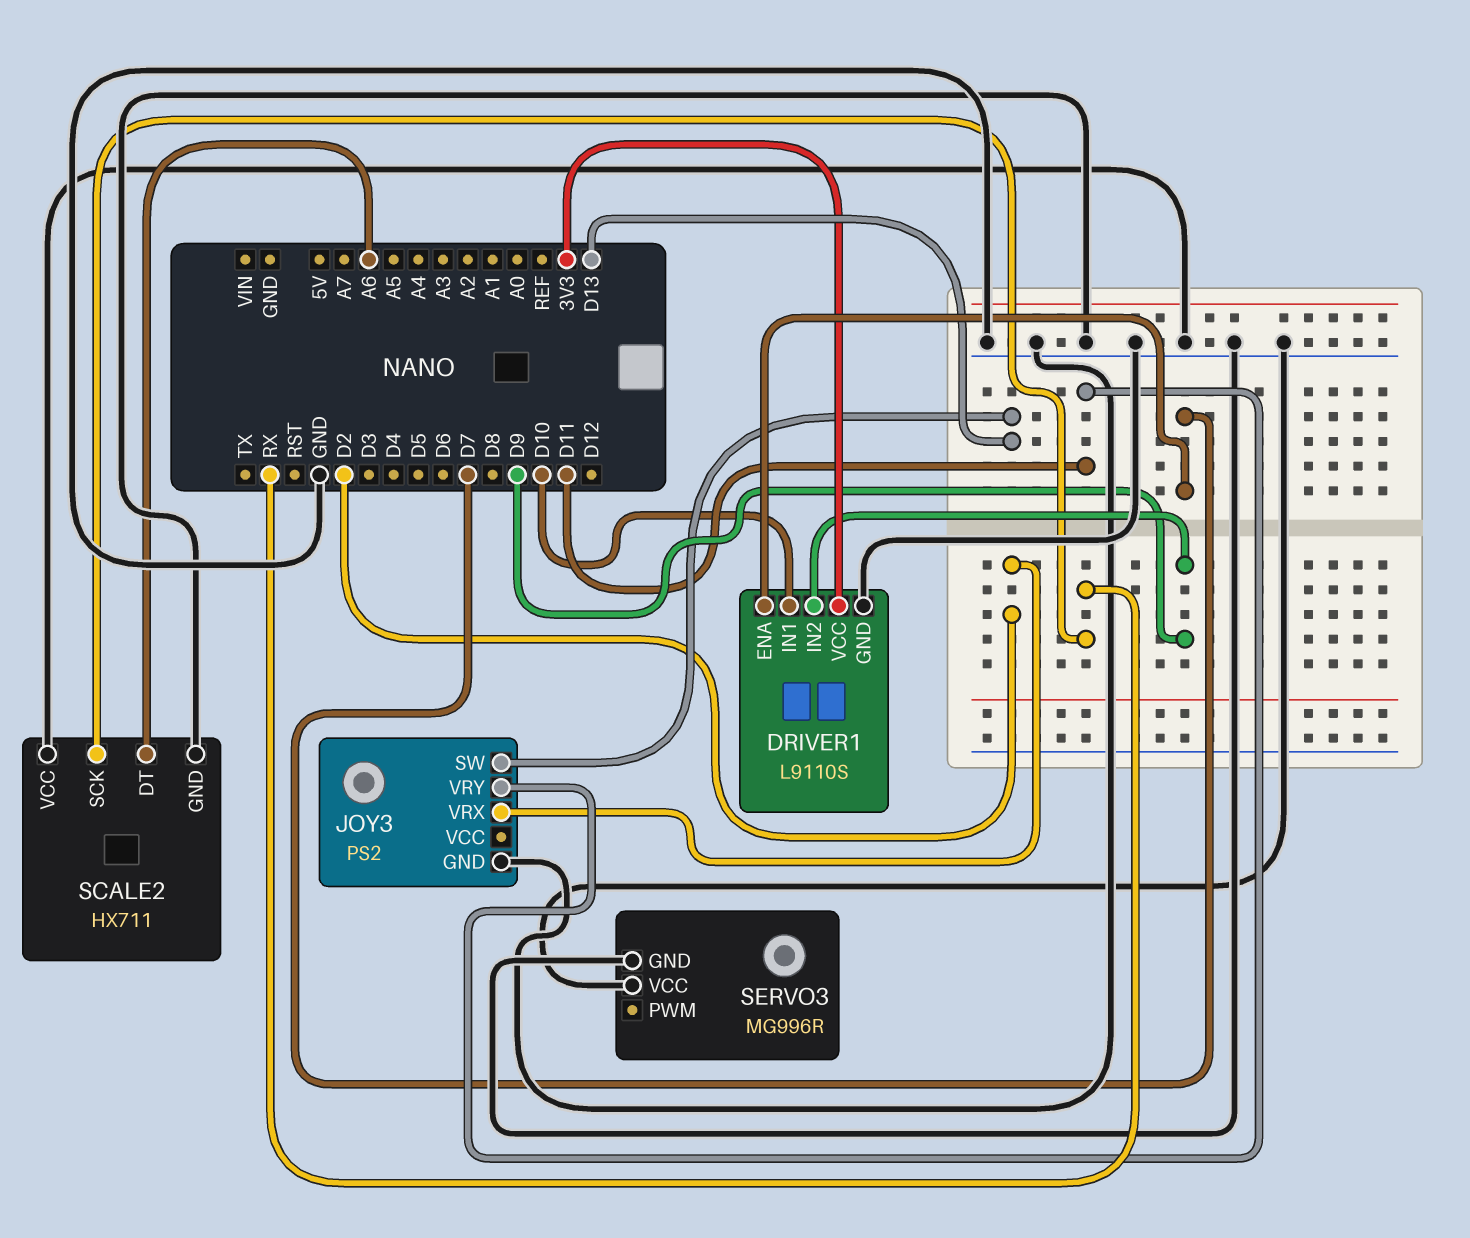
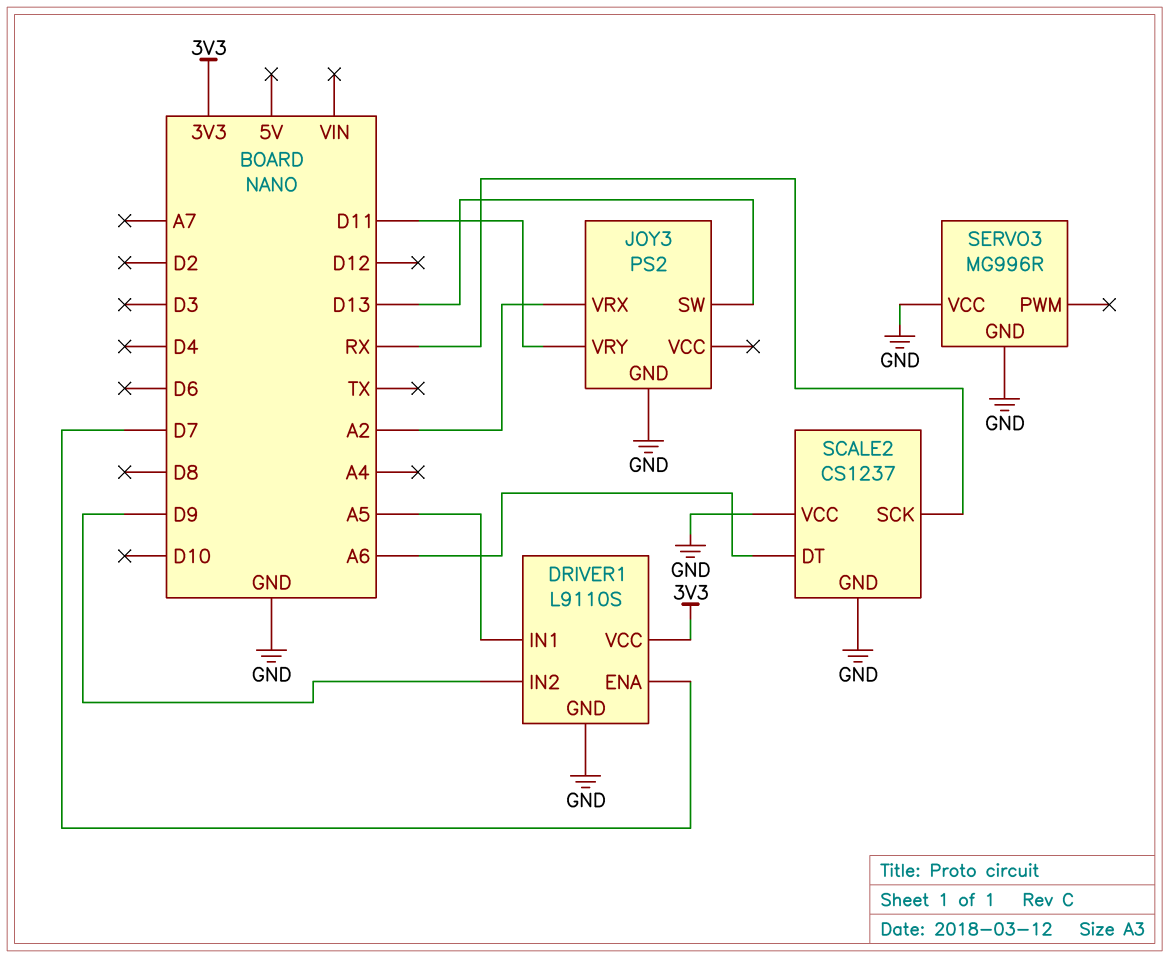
DRIVER1 pin IN1: D10 -> A5
JOY3 pin VRX: D2 -> A2
SCALE2: HX711 -> CS1237

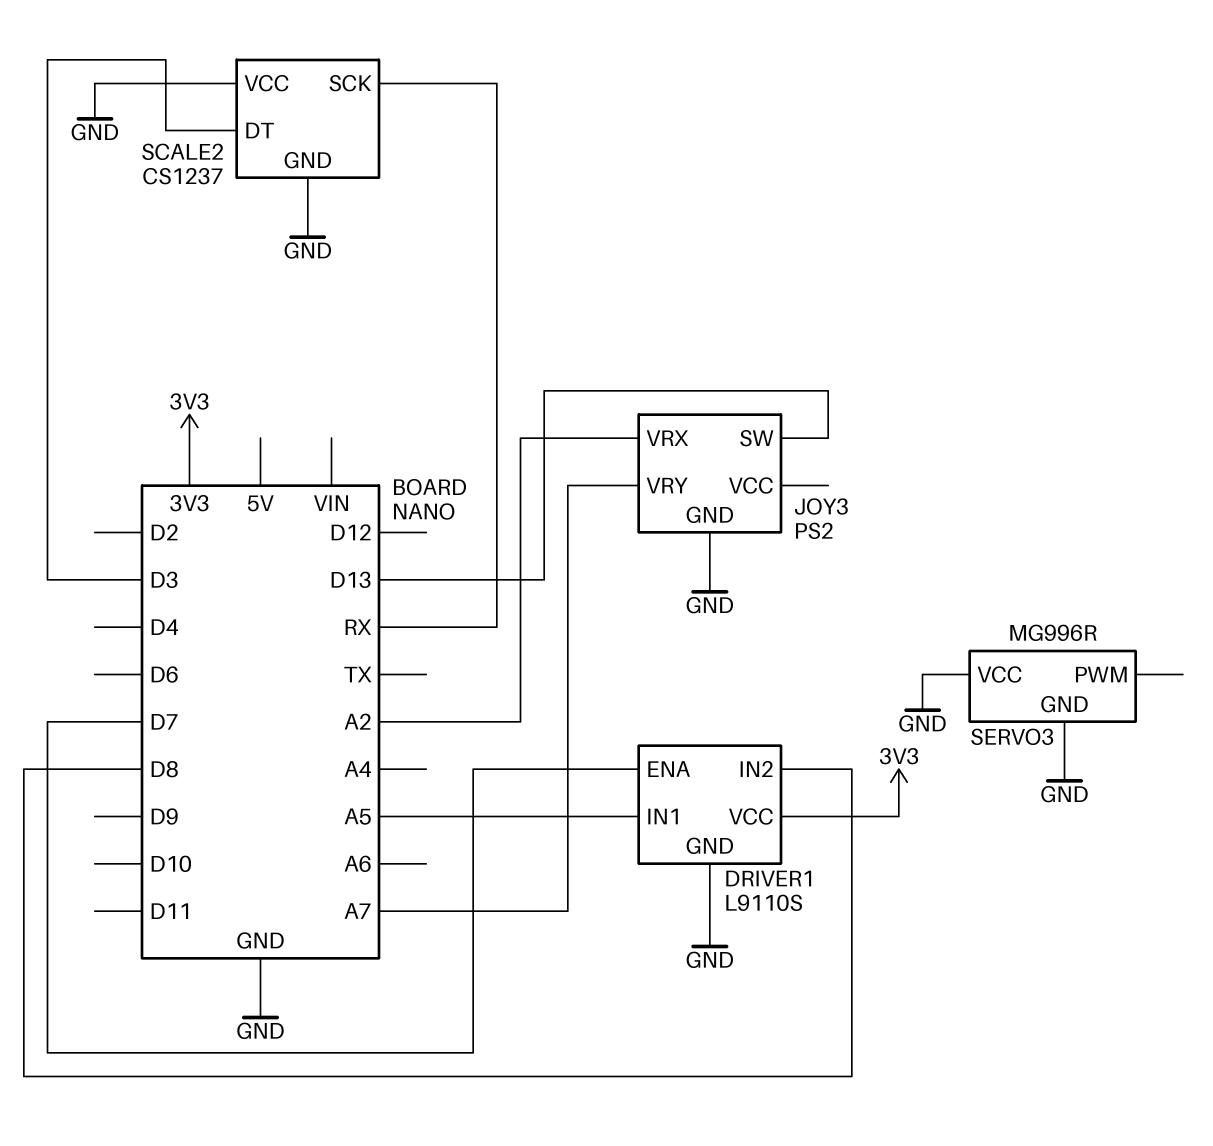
DRIVER1 pin IN2: D9 -> D8
JOY3 pin VRY: D11 -> A7
SCALE2 pin DT: A6 -> D3

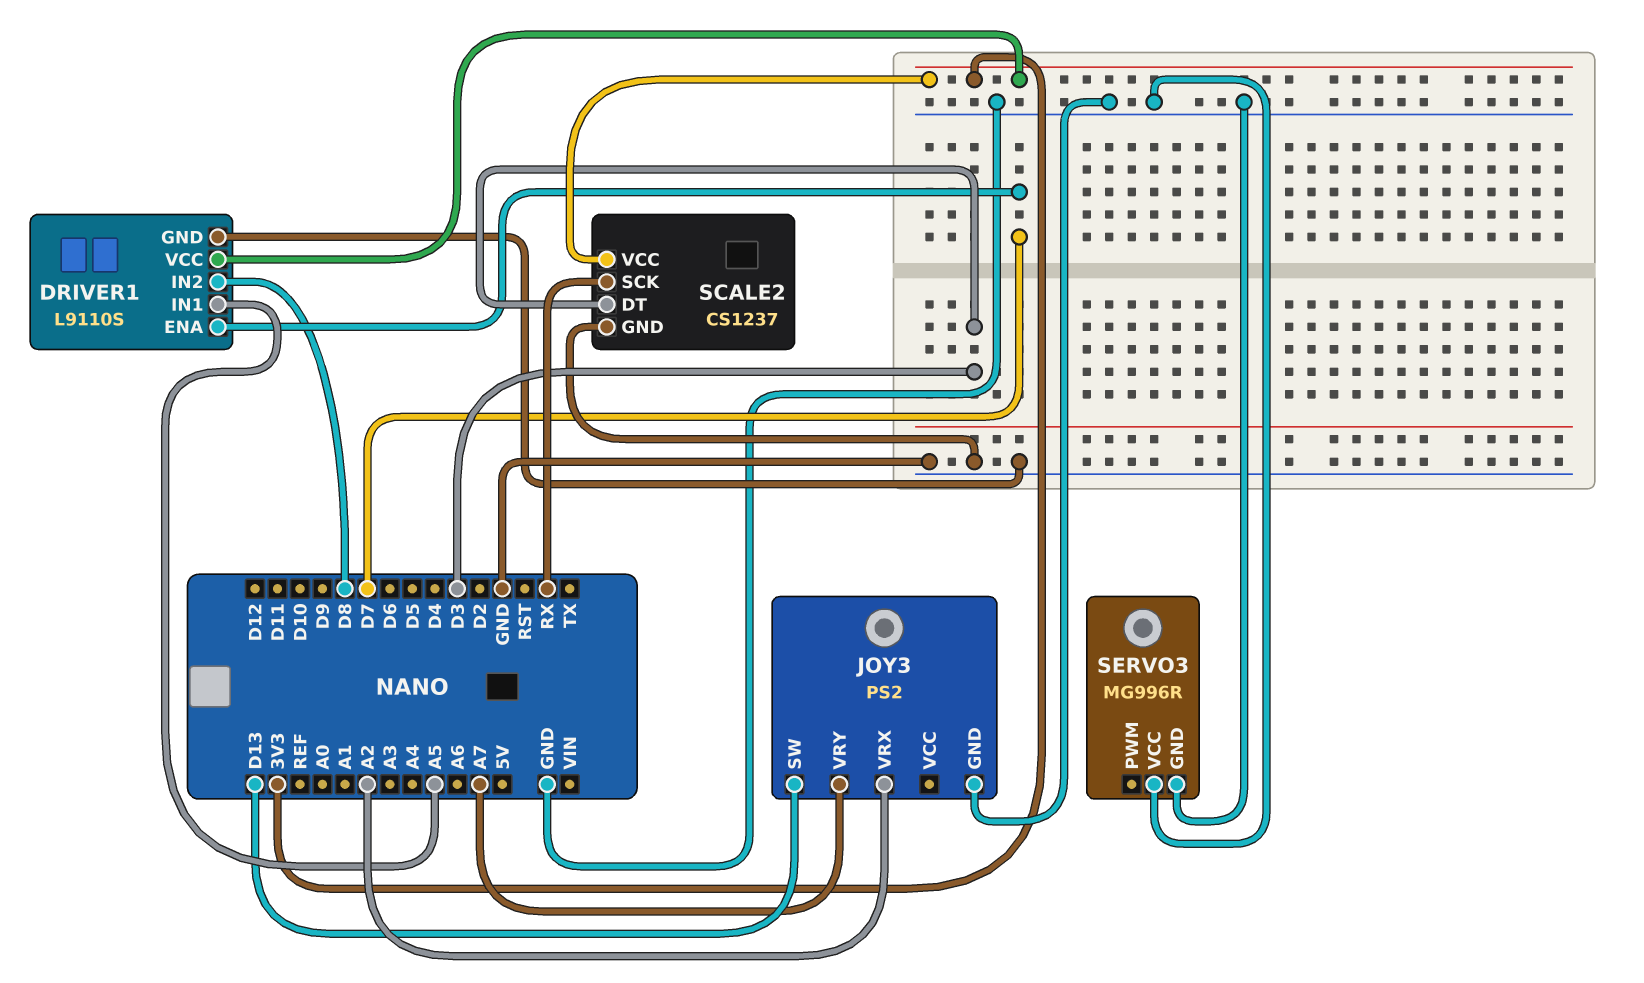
SCALE2 pin VCC: GND -> 3V3

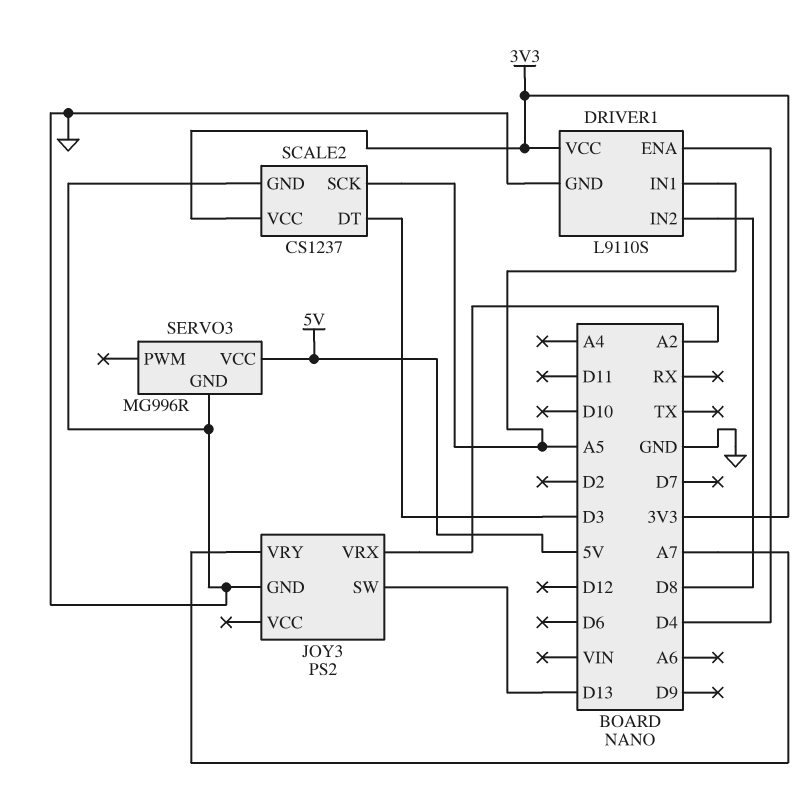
DRIVER1 pin ENA: D7 -> D4
SCALE2 pin SCK: RX -> A5
SERVO3 pin VCC: GND -> 5V

